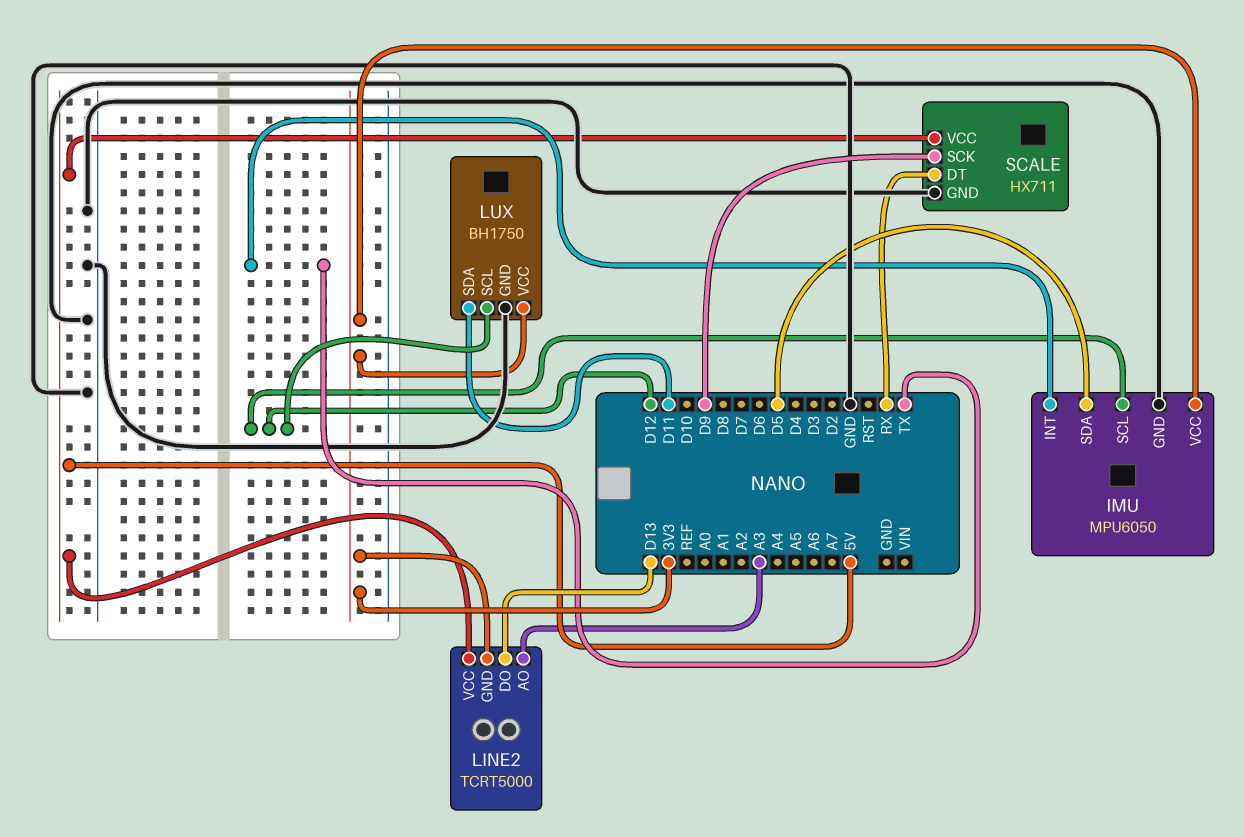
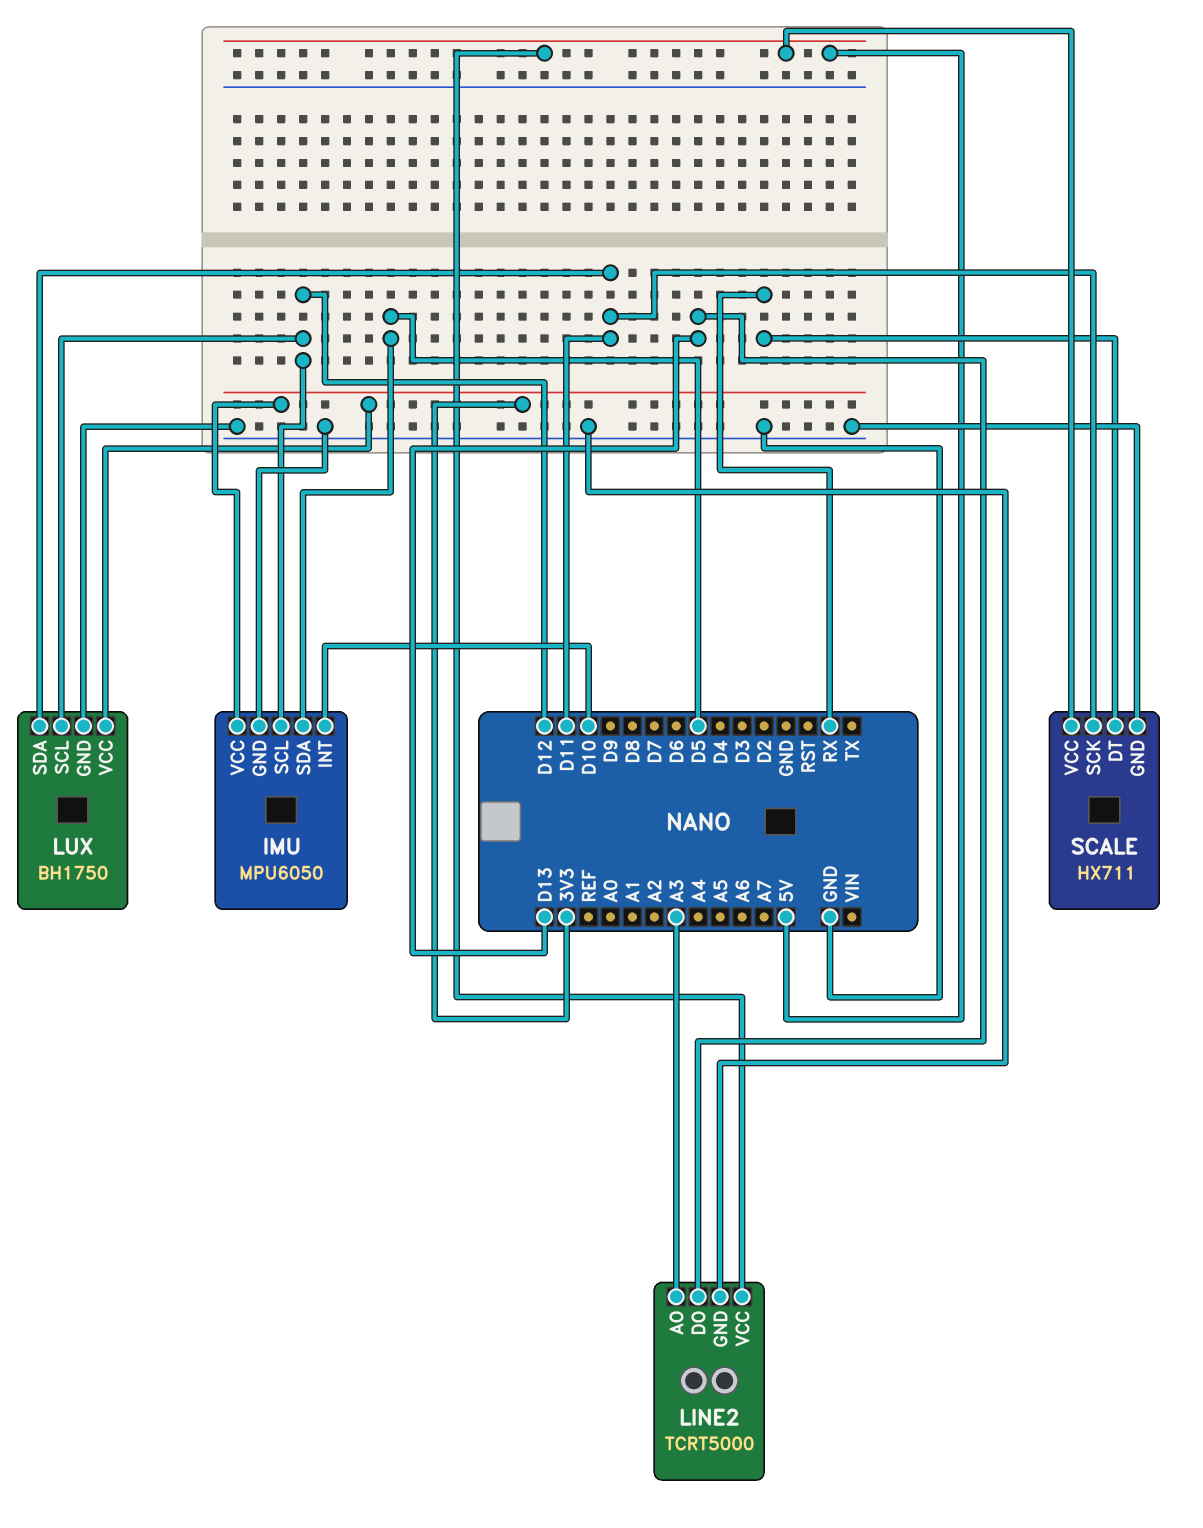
IMU pin INT: TX -> D10
LINE2 pin GND: 3V3 -> GND
SCALE pin SCK: D9 -> D11

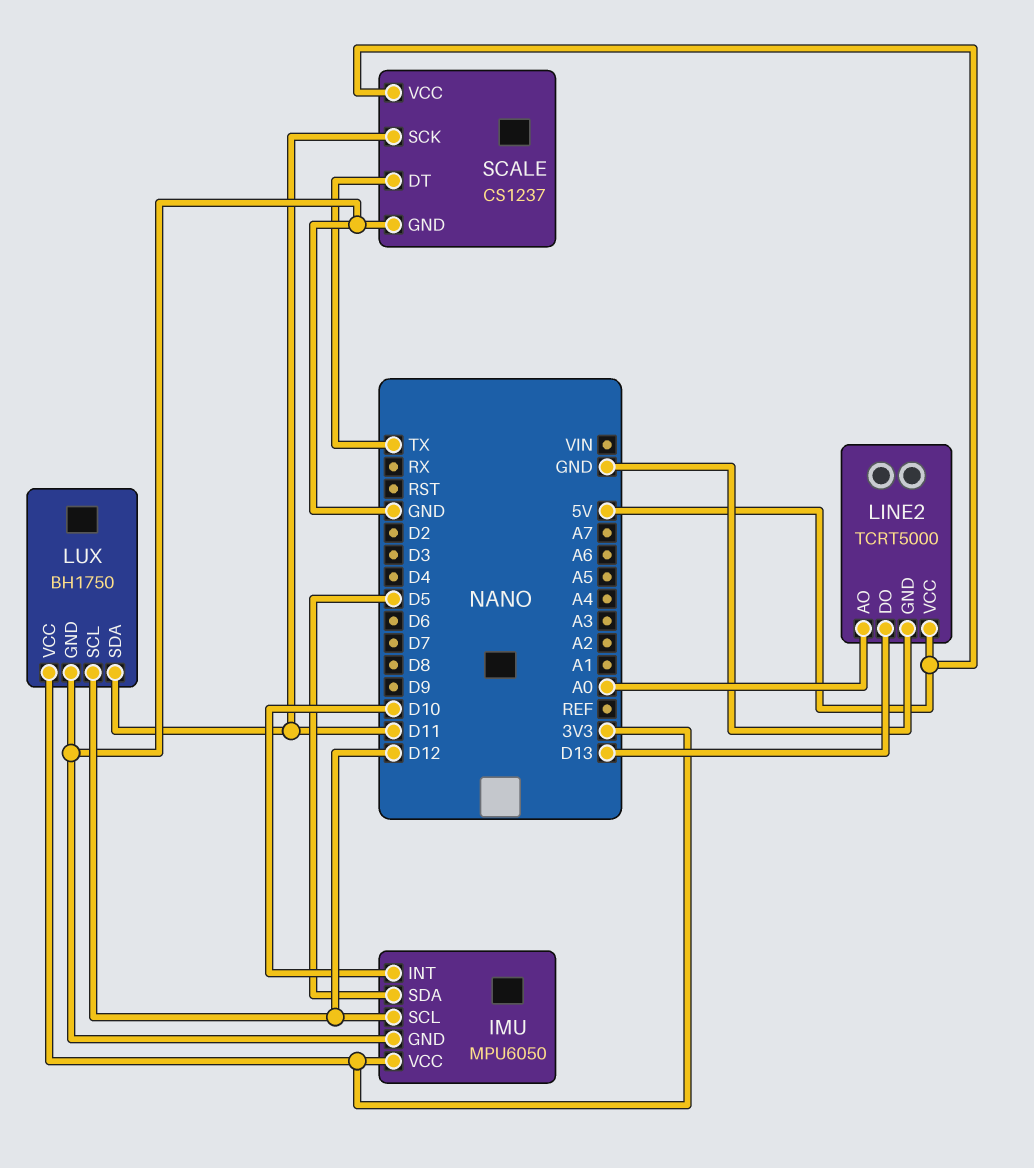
LINE2 pin AO: A3 -> A0
SCALE: HX711 -> CS1237
SCALE pin DT: RX -> TX

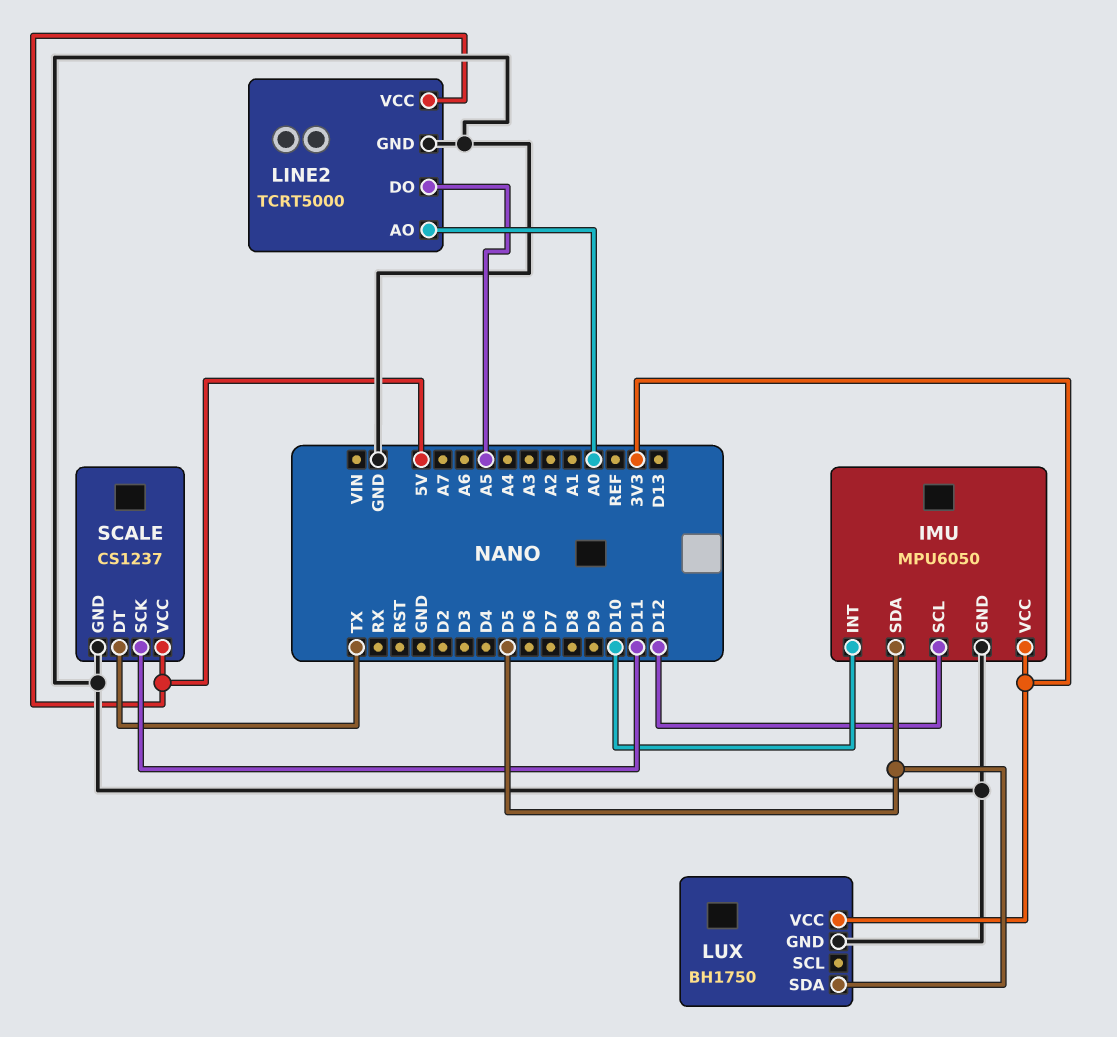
LINE2 pin DO: D13 -> A5
LUX pin SCL: D12 -> none
LUX pin SDA: D11 -> D5

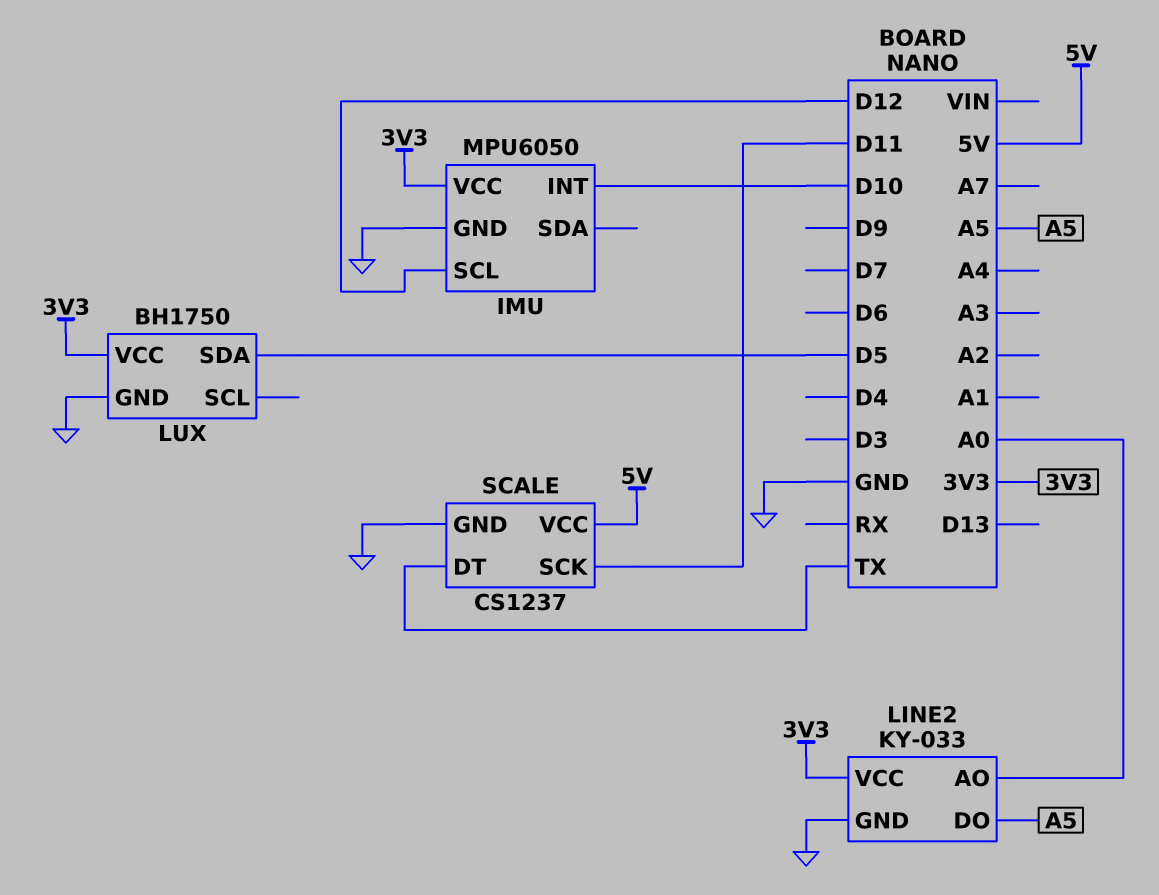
IMU pin SDA: D5 -> none
LINE2: TCRT5000 -> KY-033
LINE2 pin VCC: 5V -> 3V3

